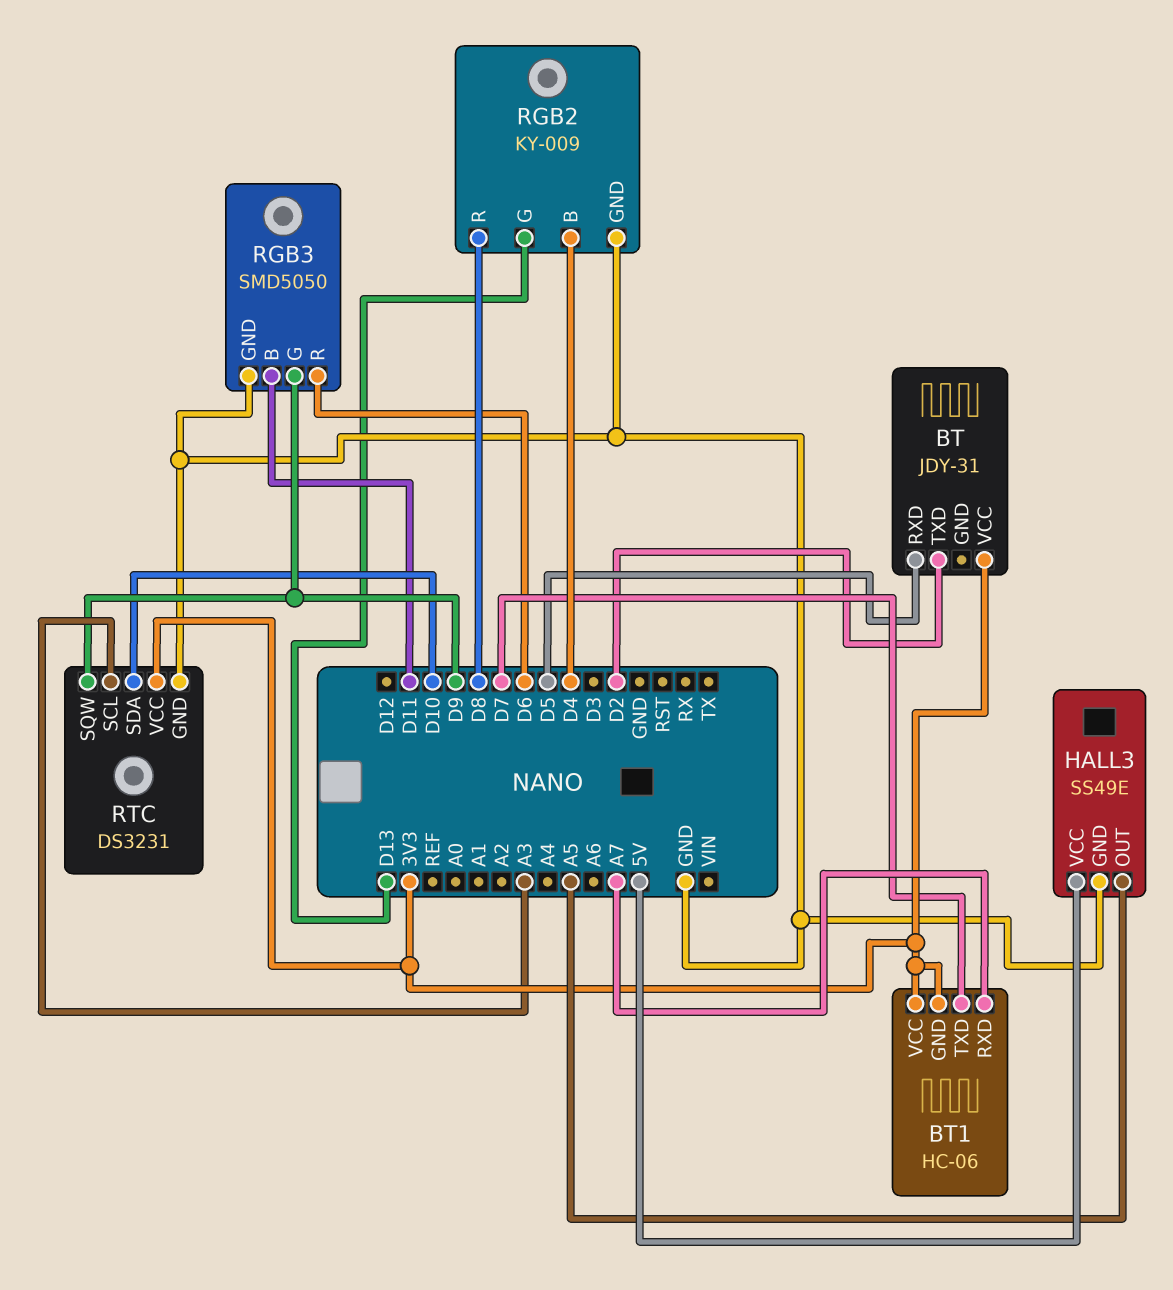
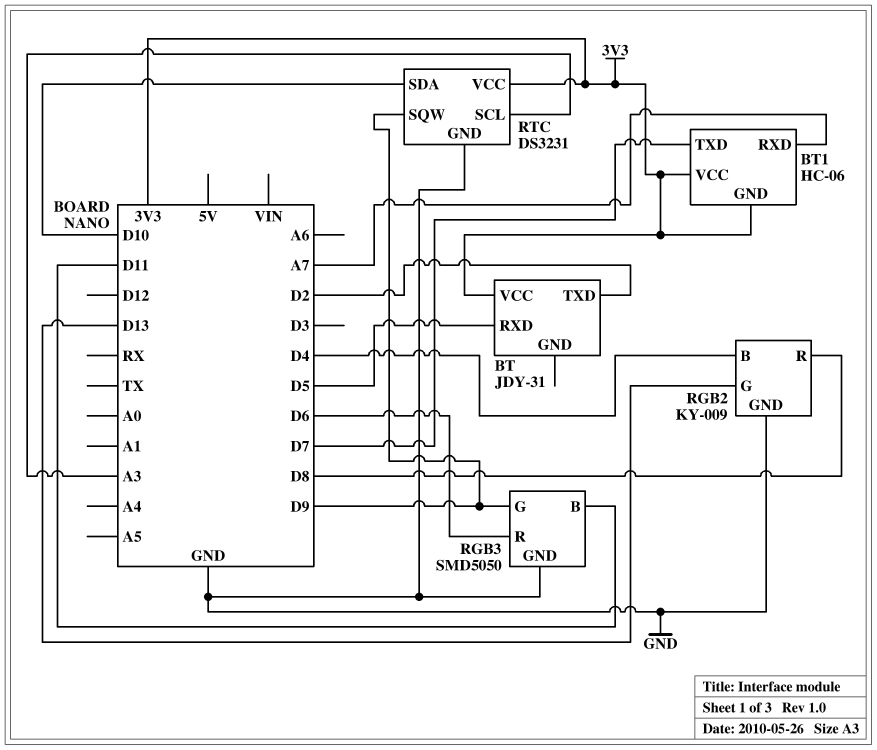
HALL3: SS49E -> none
HALL3 pin GND: GND -> none
HALL3 pin OUT: A5 -> none
HALL3 pin VCC: 5V -> none

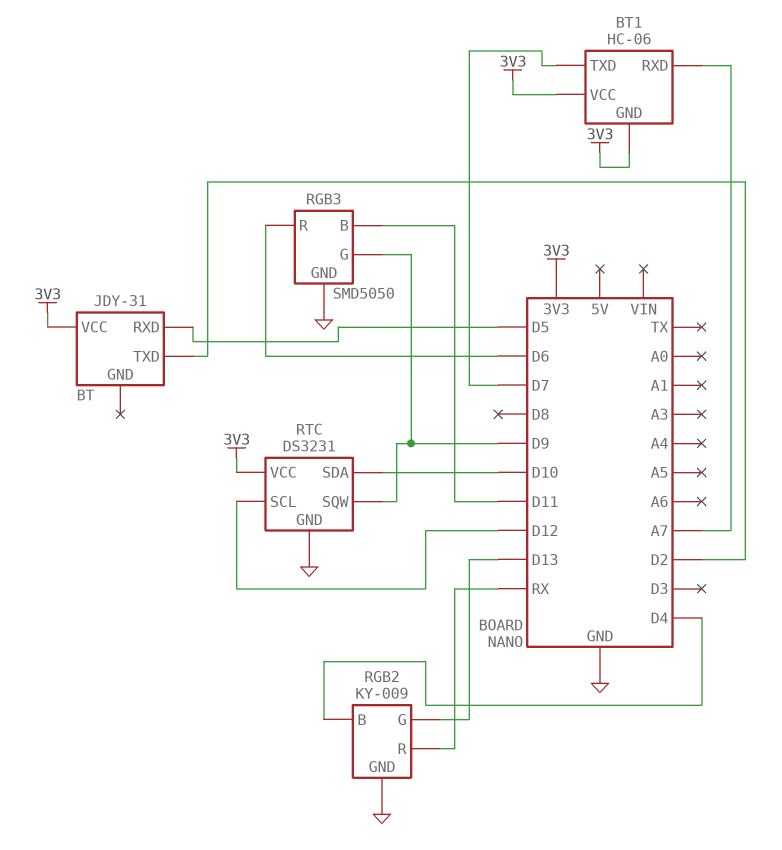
RGB2 pin R: D8 -> RX
RTC pin SCL: A3 -> D12

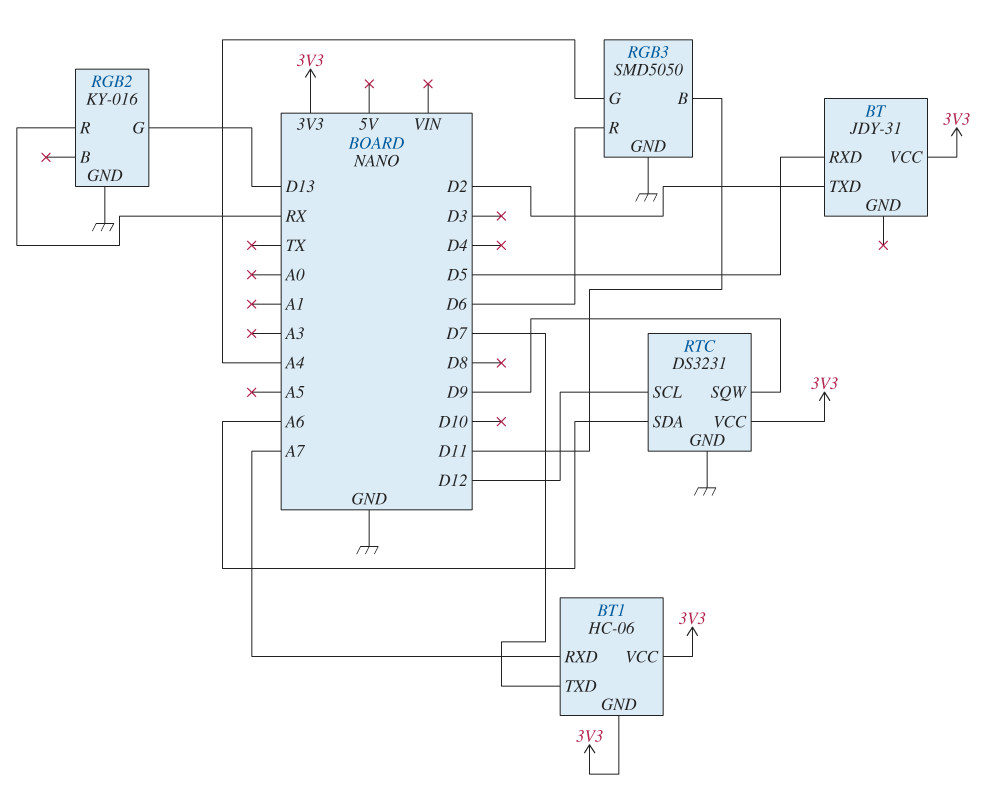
RGB2: KY-009 -> KY-016
RGB2 pin B: D4 -> none
RGB3 pin G: D9 -> A4
RTC pin SDA: D10 -> A6

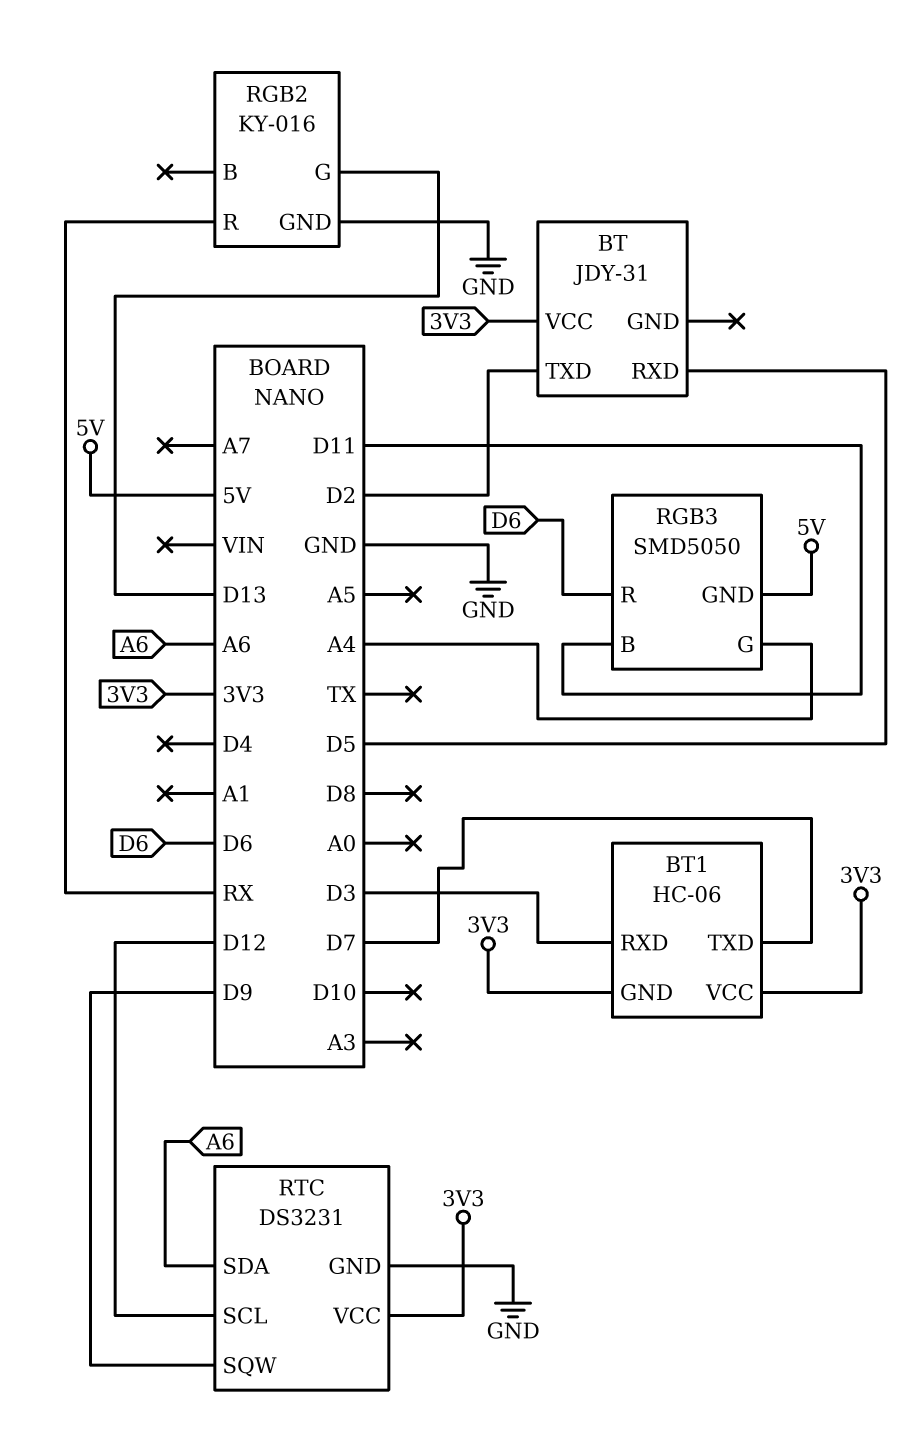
BT1 pin RXD: A7 -> D3
RGB3 pin GND: GND -> 5V

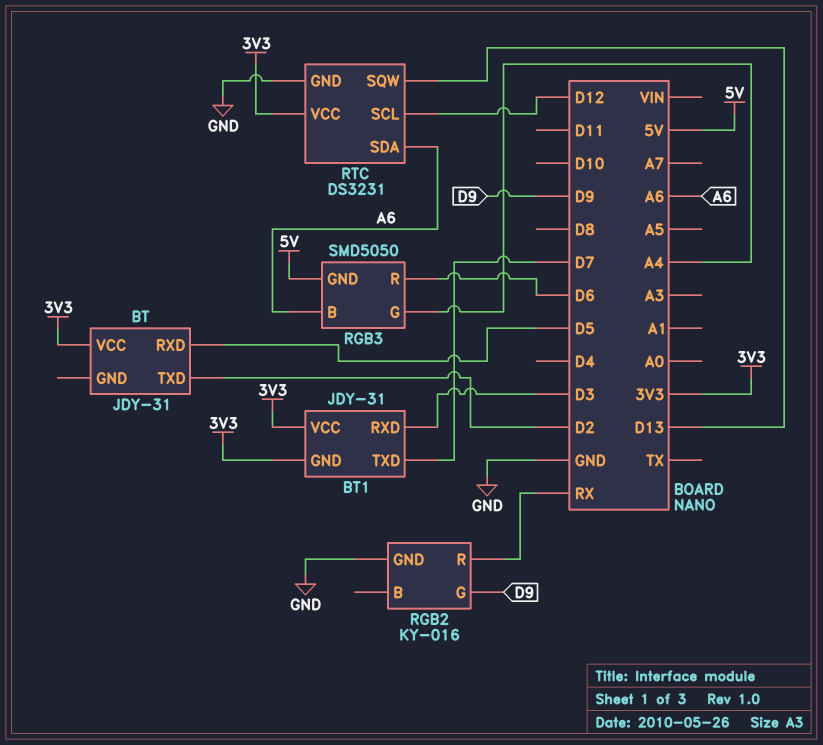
BT1: HC-06 -> JDY-31
RGB2 pin G: D13 -> D9
RGB3 pin B: D11 -> A6
RTC pin SQW: D9 -> D13

